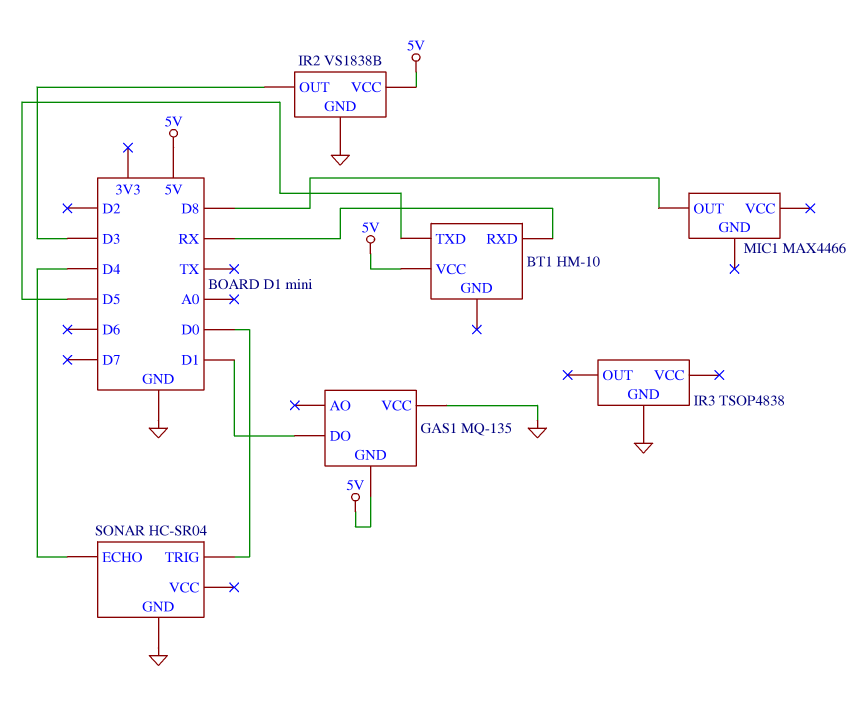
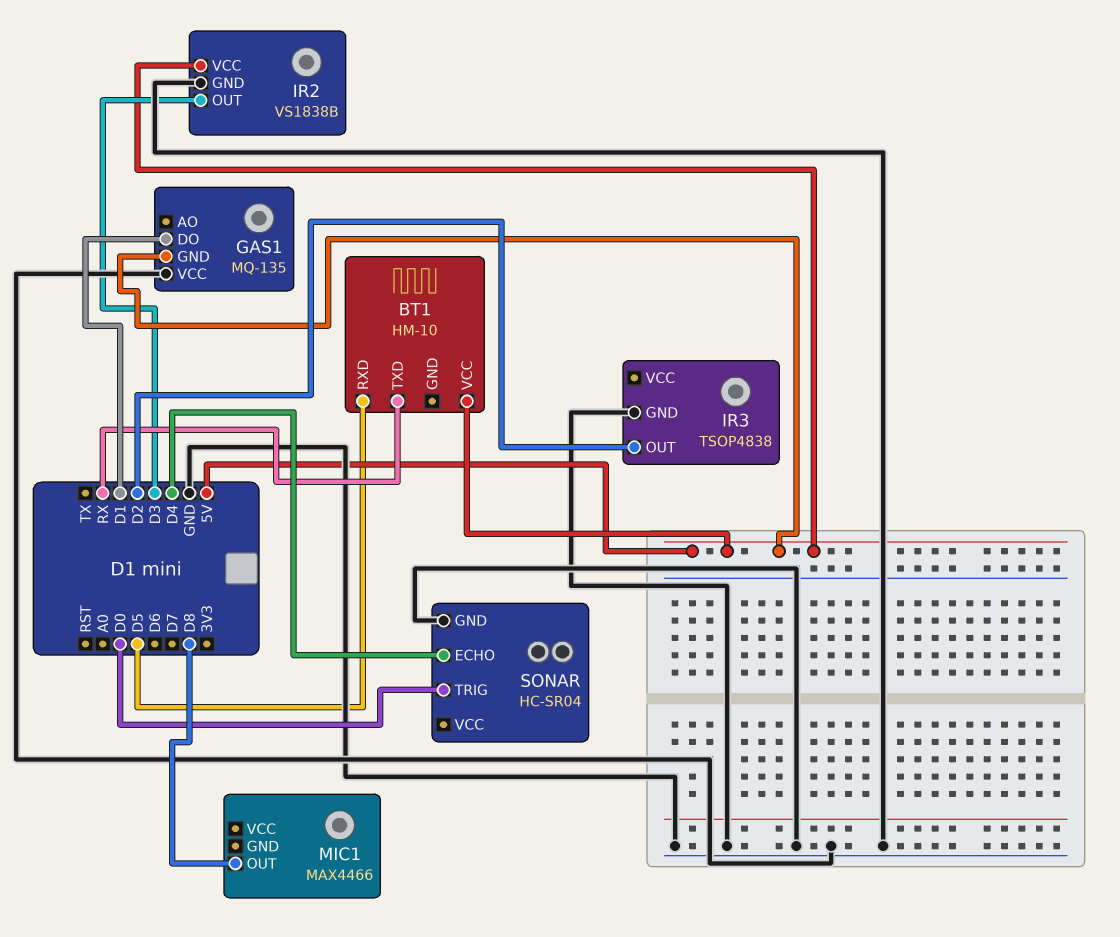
BT1 pin RXD: RX -> D5
BT1 pin TXD: D5 -> RX
IR3 pin OUT: none -> D2

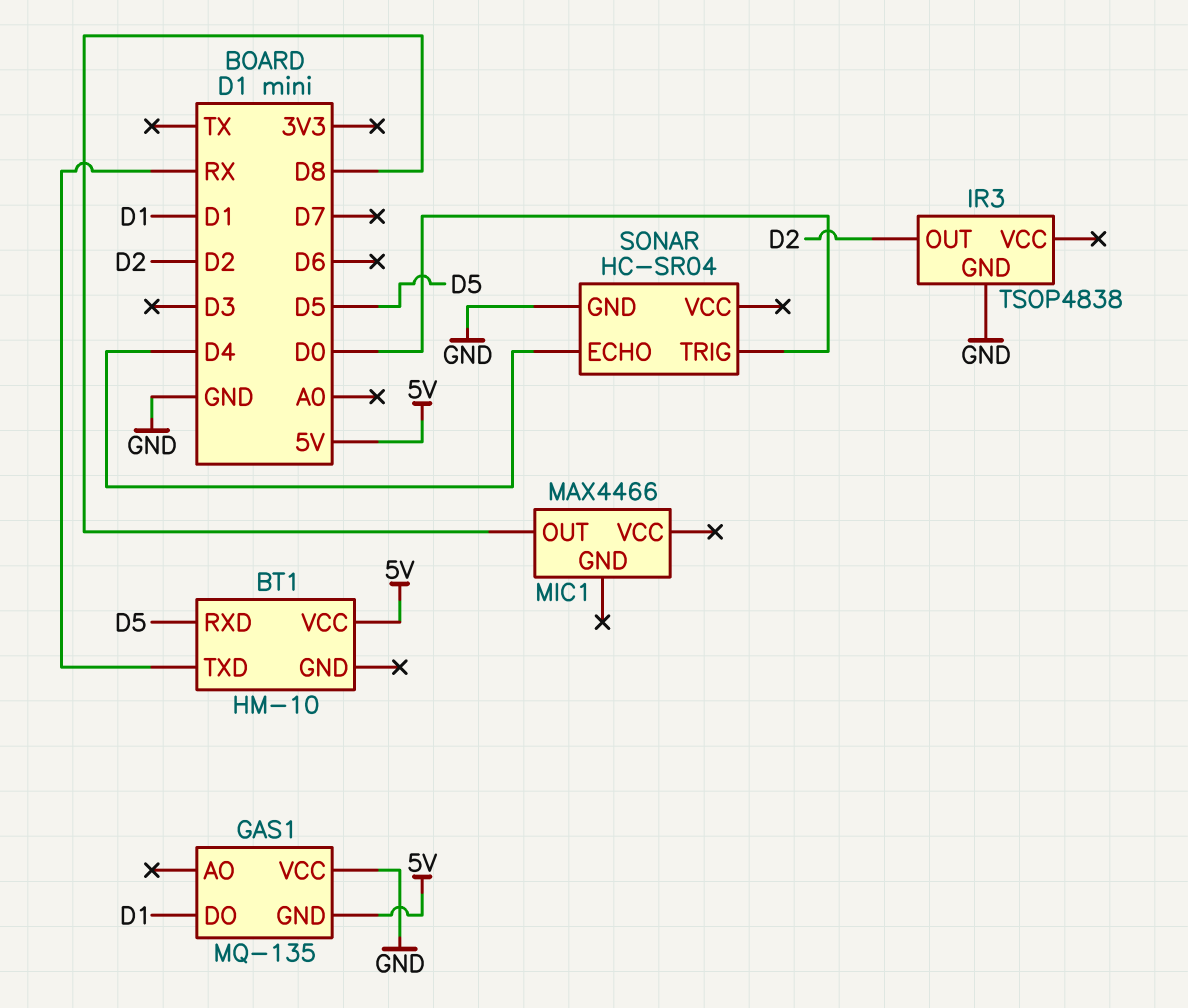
IR2: VS1838B -> none
IR2 pin GND: GND -> none
IR2 pin OUT: D3 -> none
IR2 pin VCC: 5V -> none

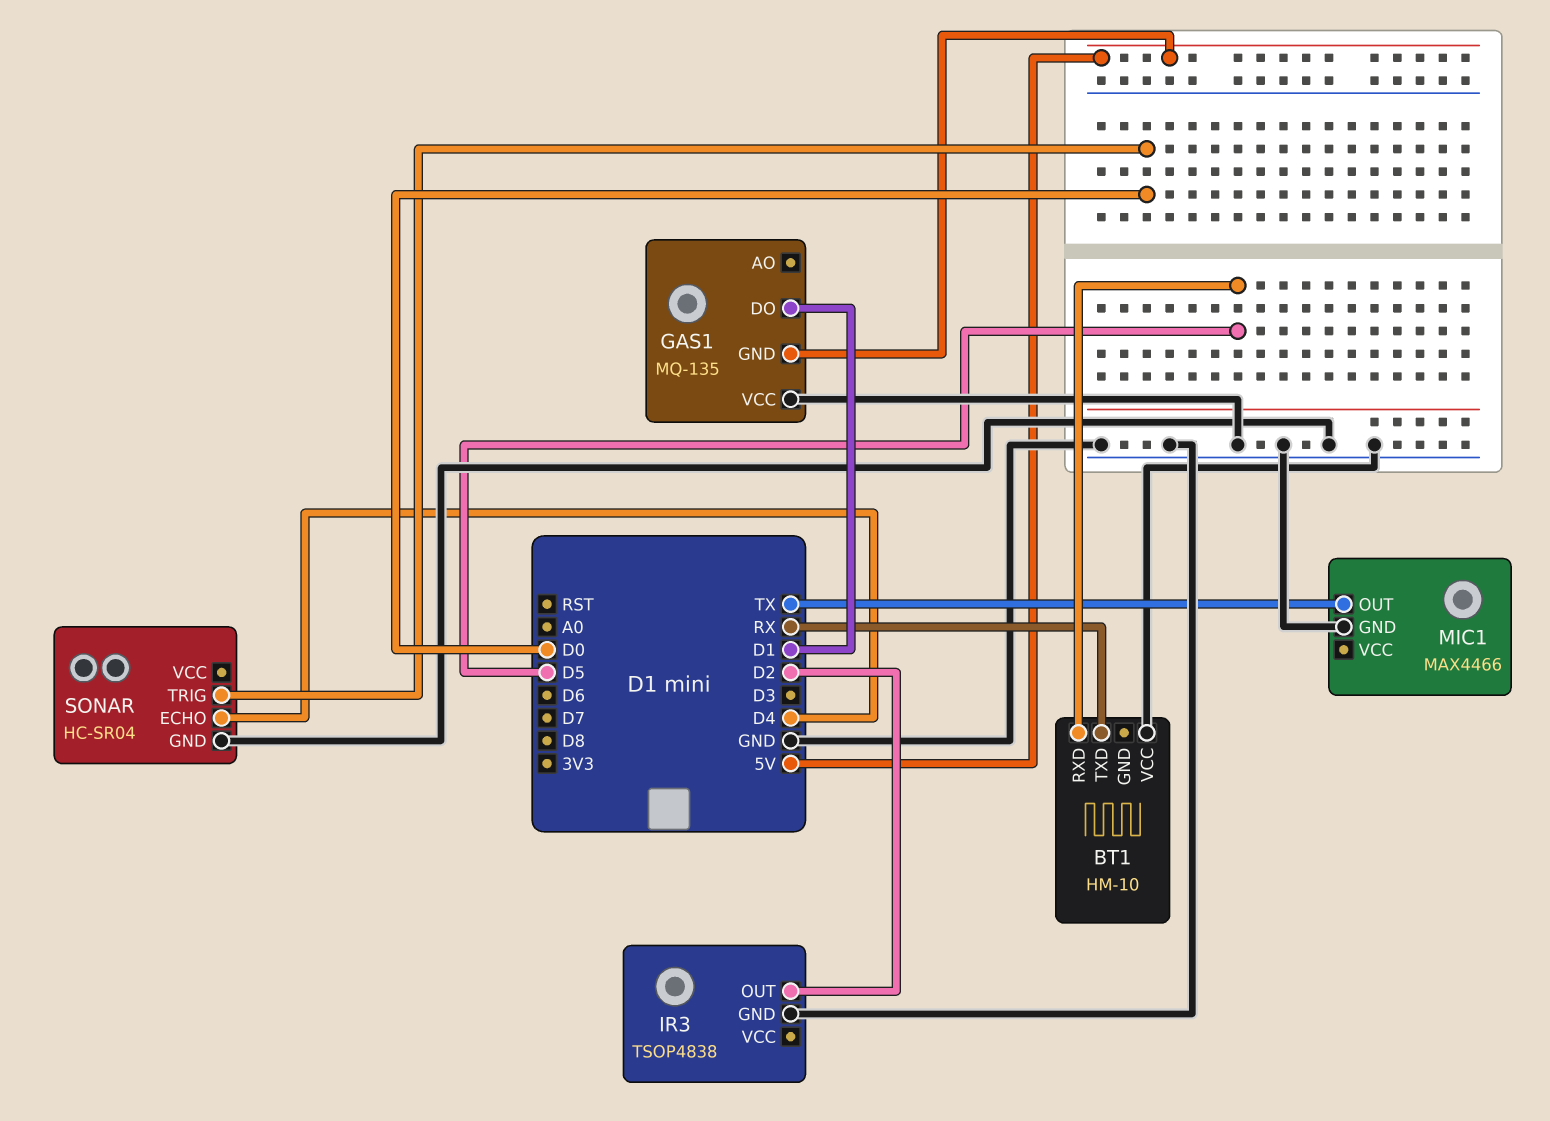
BT1 pin VCC: 5V -> GND
MIC1 pin GND: none -> GND
MIC1 pin OUT: D8 -> TX

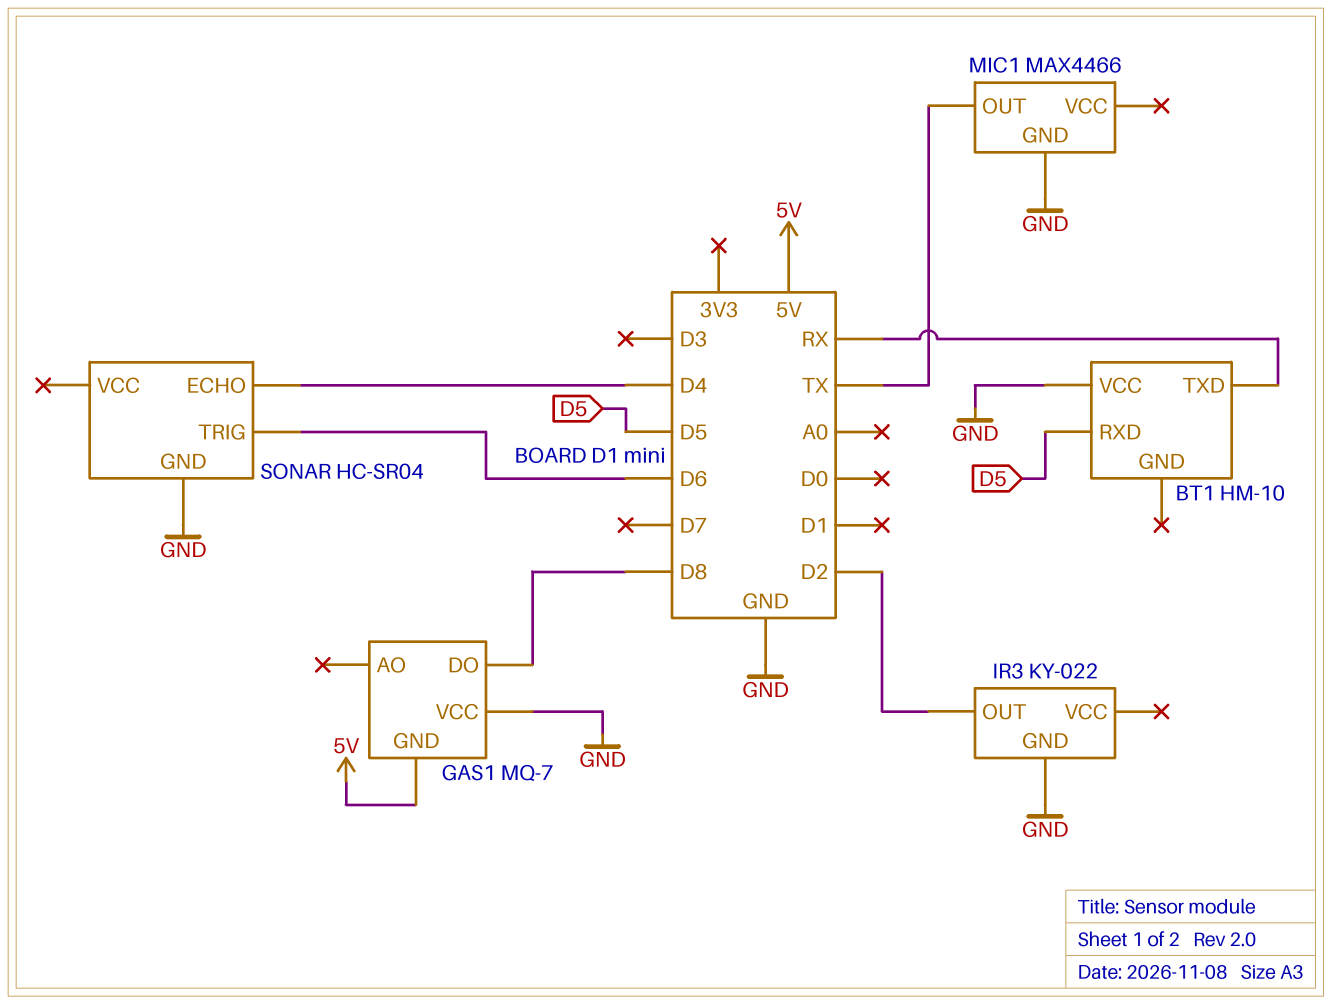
GAS1: MQ-135 -> MQ-7
GAS1 pin DO: D1 -> D8
IR3: TSOP4838 -> KY-022
SONAR pin TRIG: D0 -> D6

